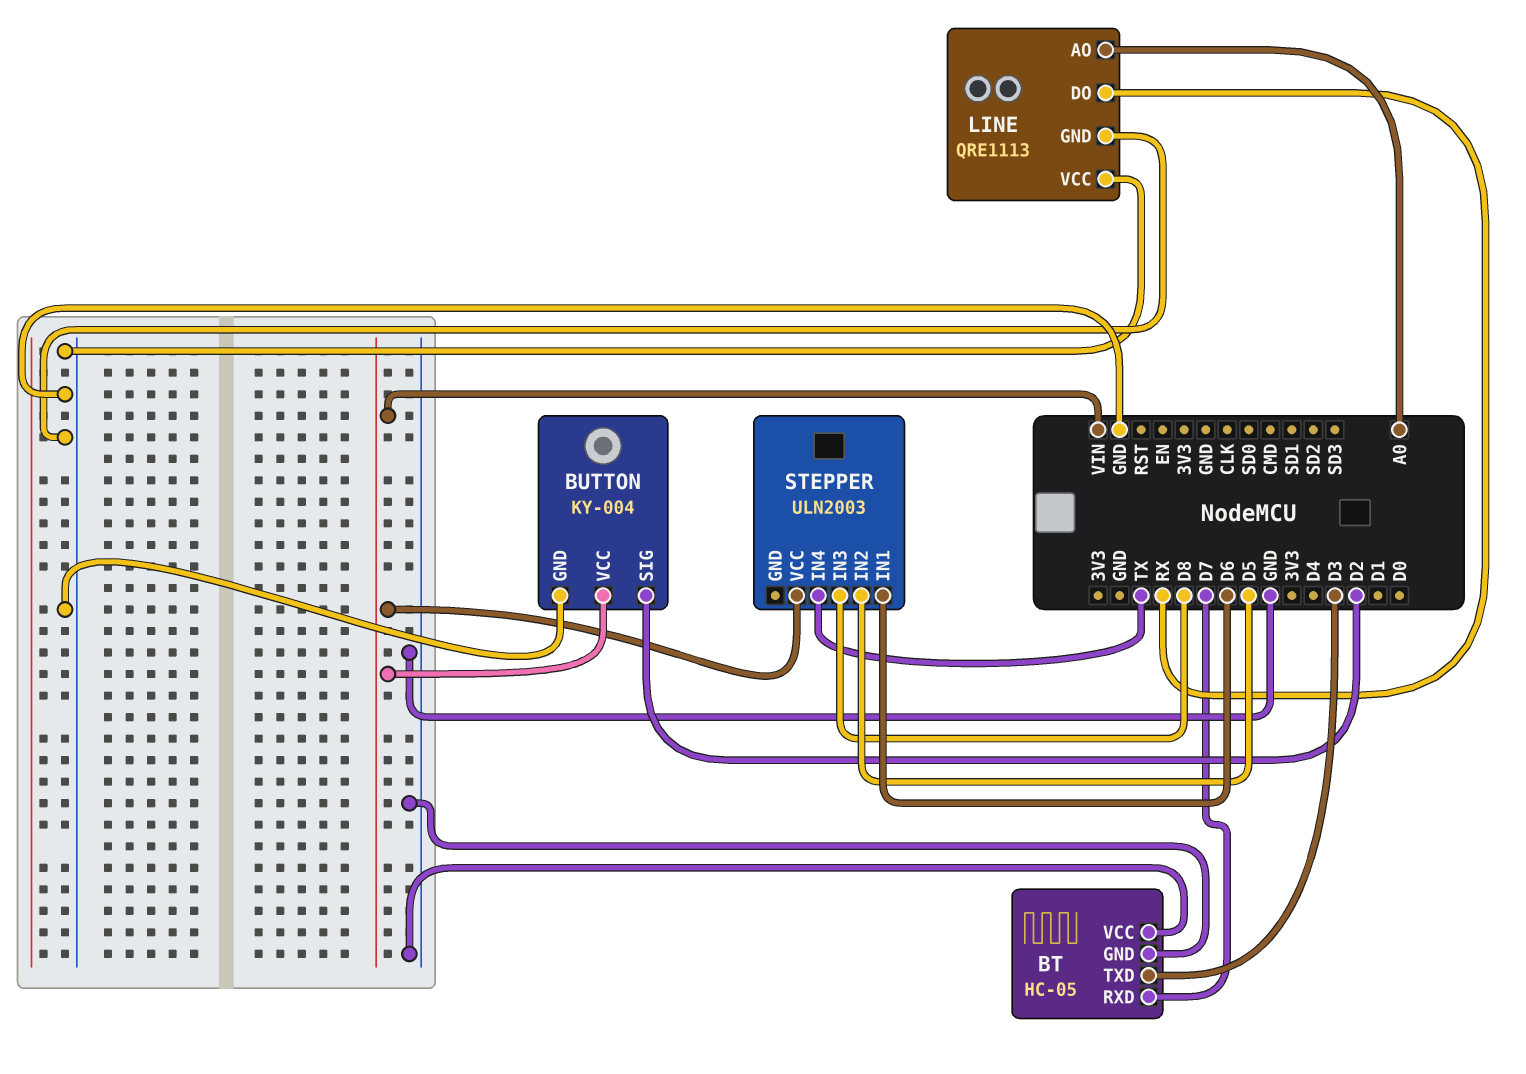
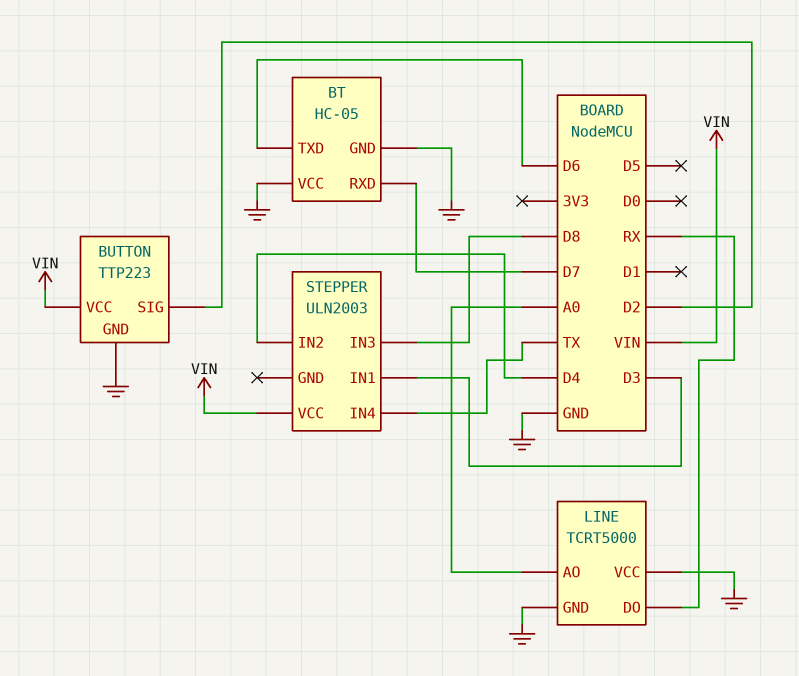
BT pin TXD: D3 -> D6
BUTTON: KY-004 -> TTP223
LINE: QRE1113 -> TCRT5000
STEPPER pin IN1: D6 -> D3
STEPPER pin IN2: D5 -> D4

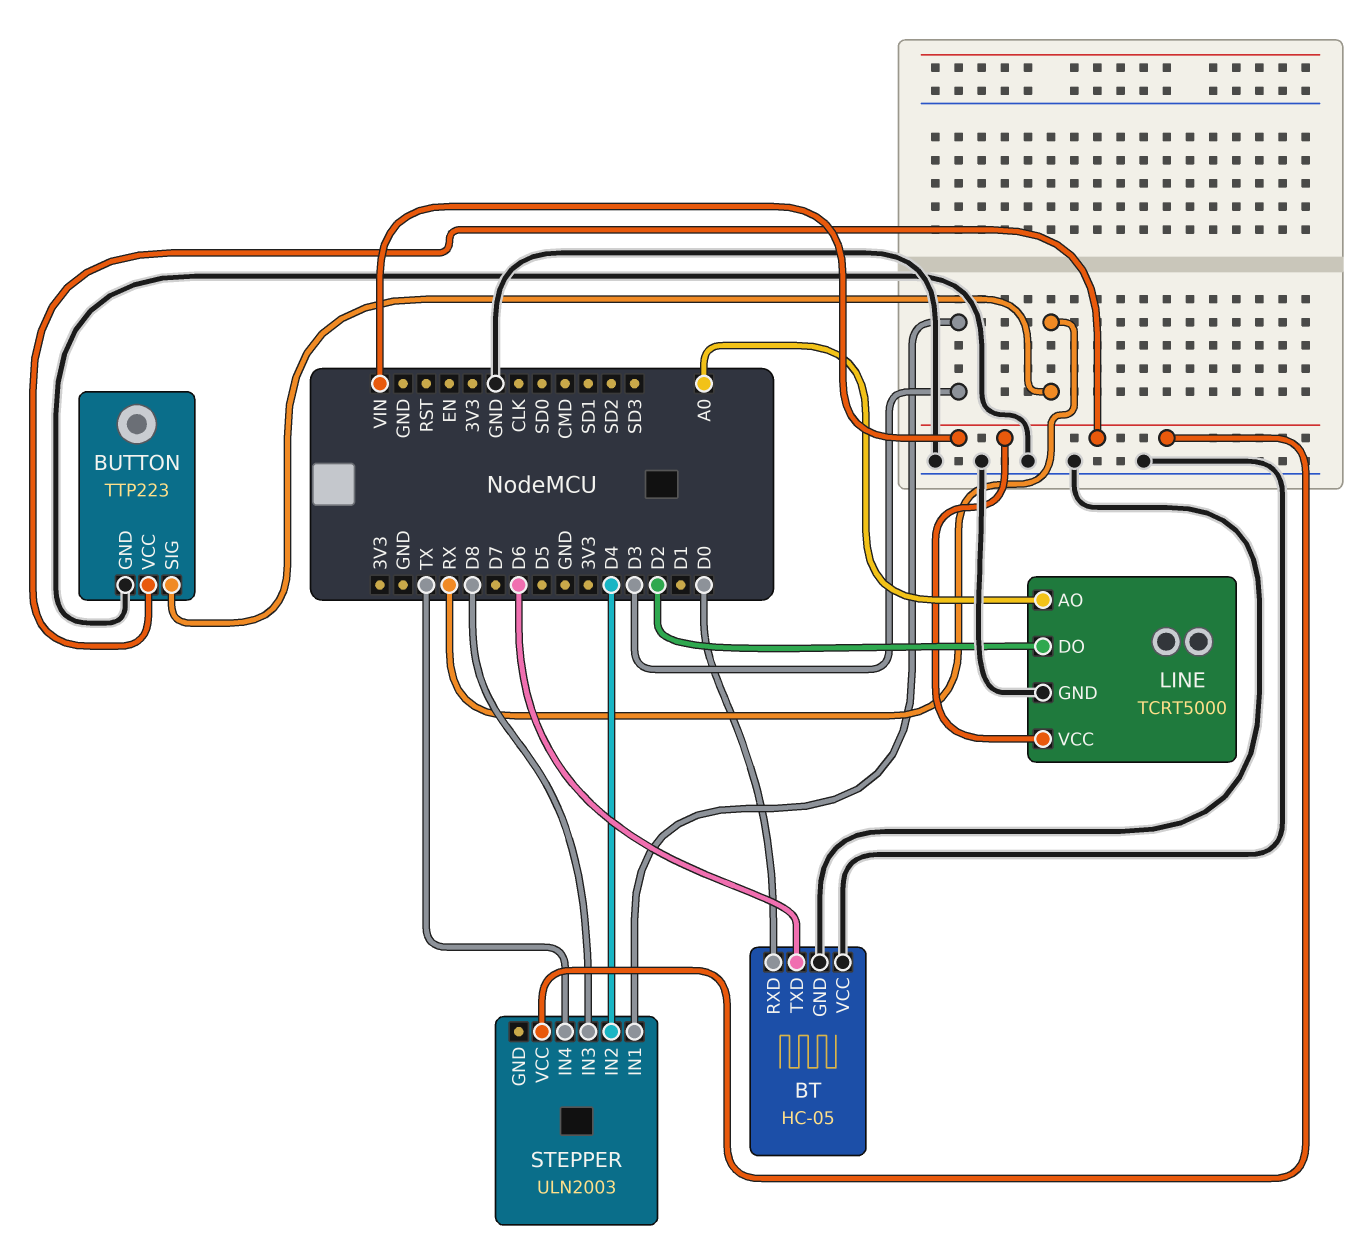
BT pin RXD: D7 -> D0
BUTTON pin SIG: D2 -> RX
LINE pin DO: RX -> D2
LINE pin VCC: GND -> VIN

